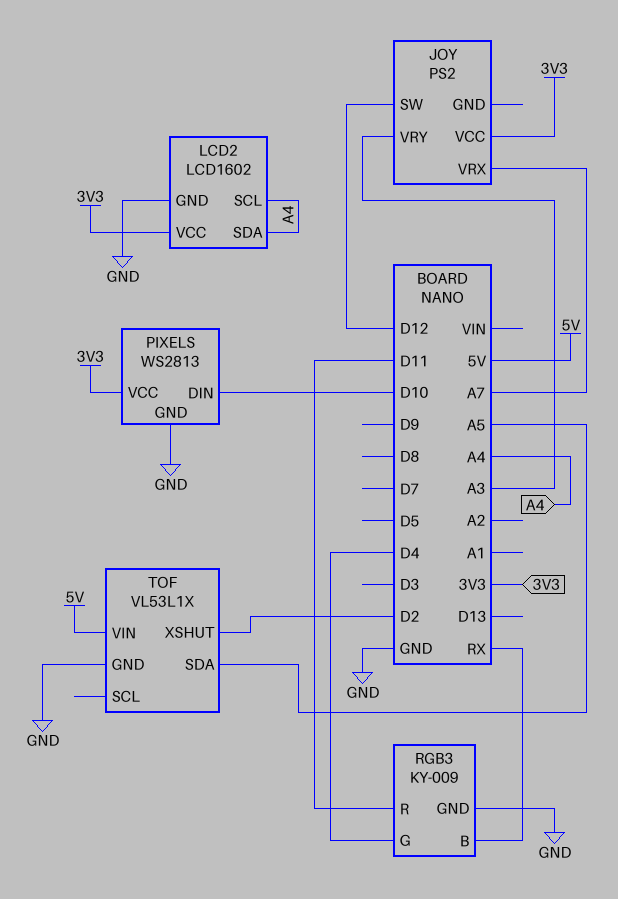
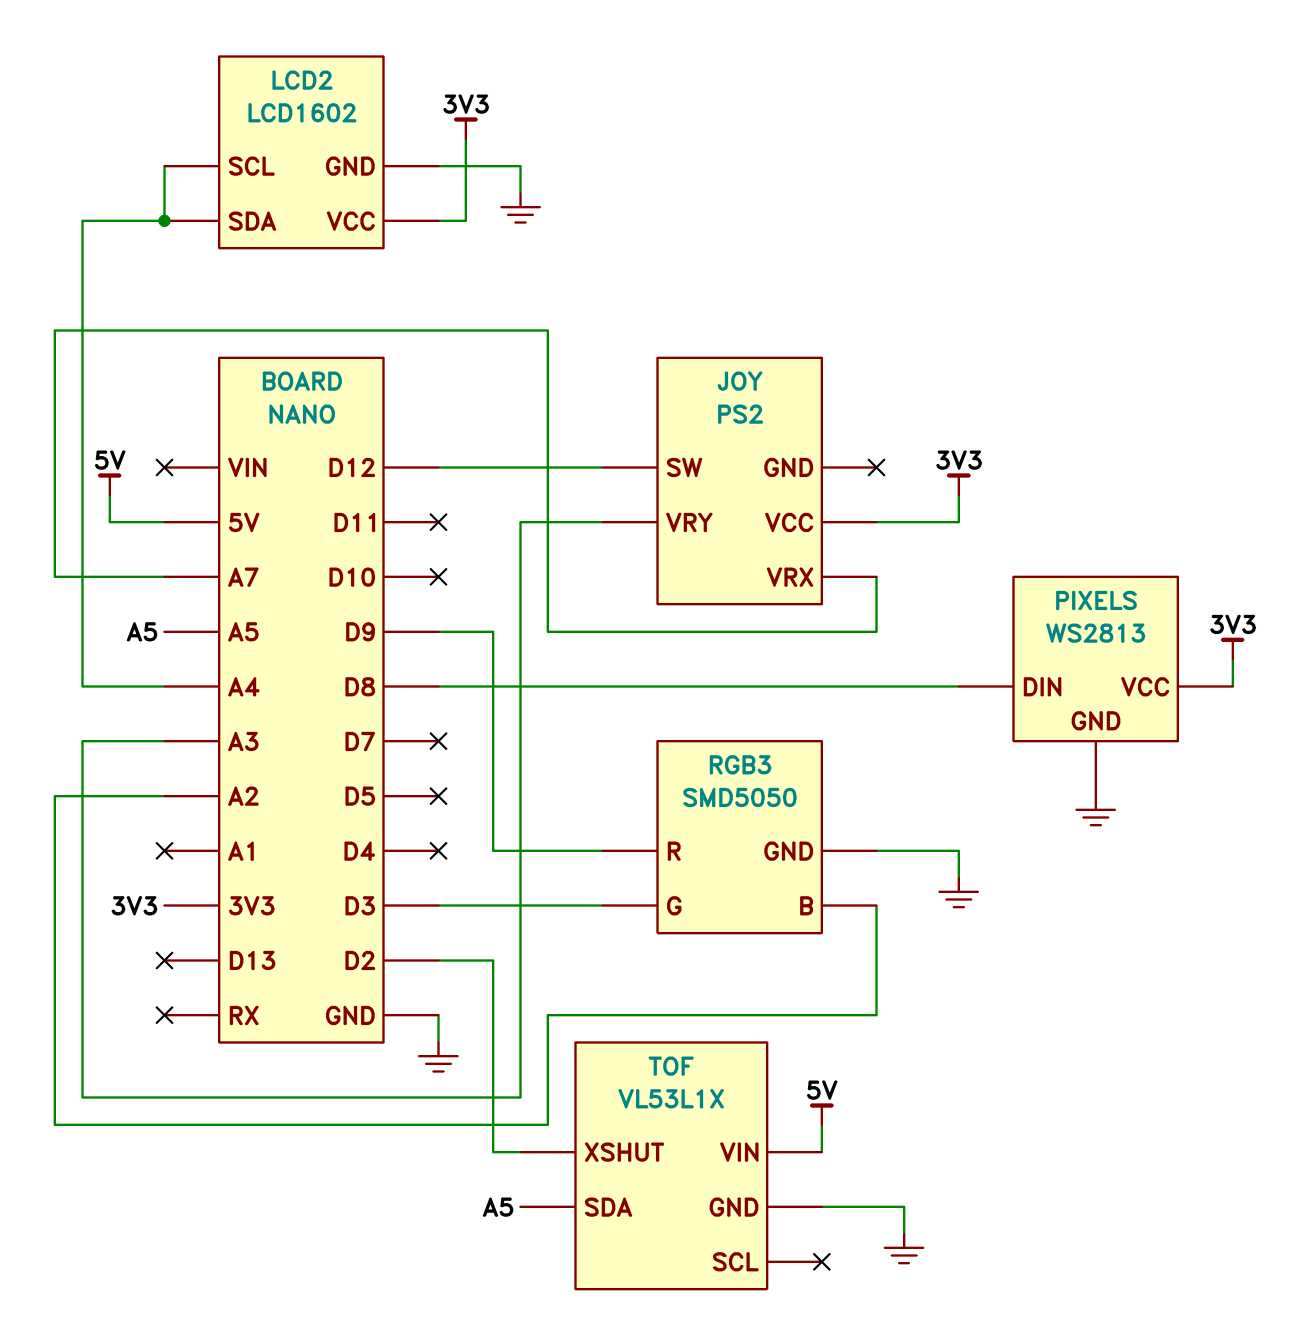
PIXELS pin DIN: D10 -> D8
RGB3: KY-009 -> SMD5050
RGB3 pin B: RX -> A2
RGB3 pin G: D4 -> D3
RGB3 pin R: D11 -> D9

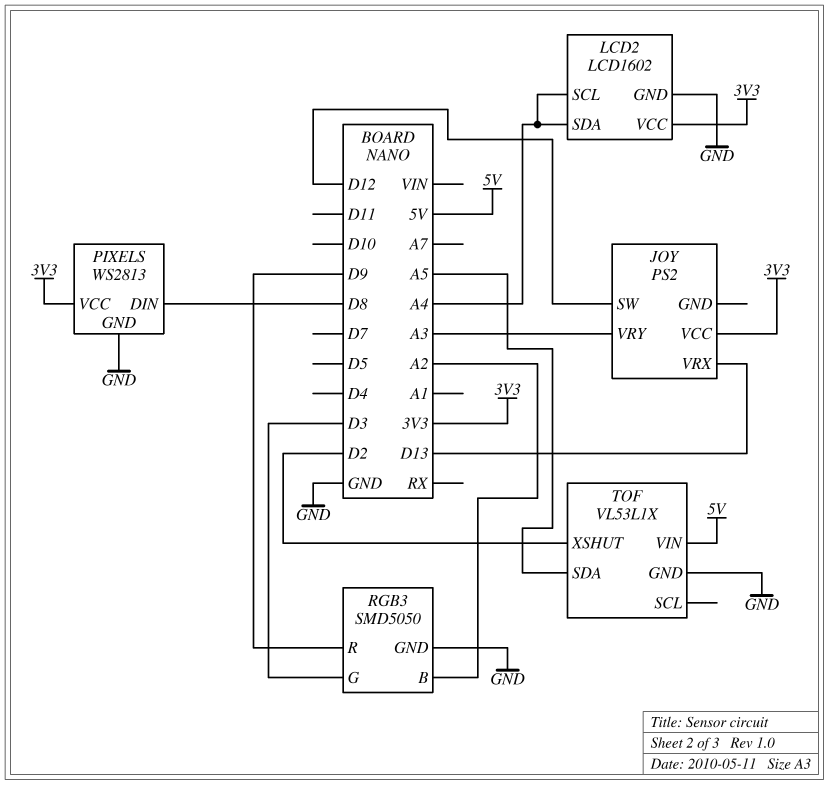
JOY pin VRX: A7 -> D13

